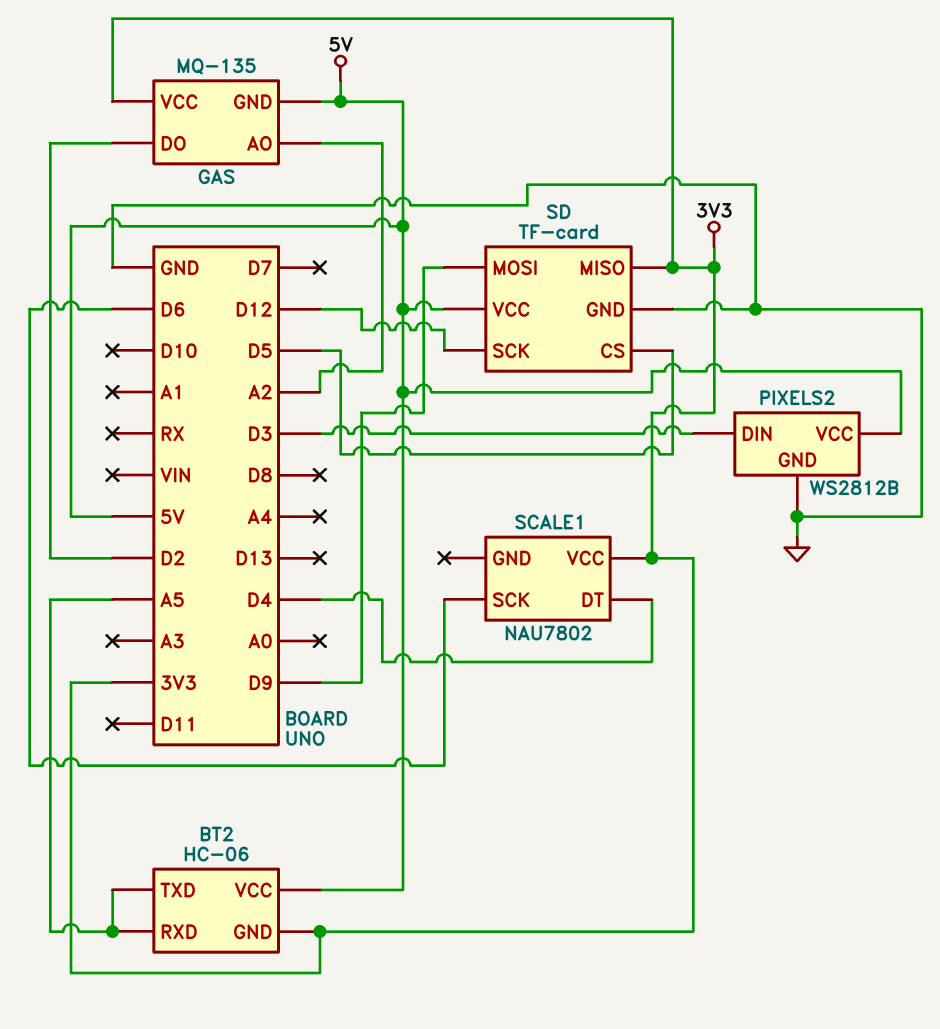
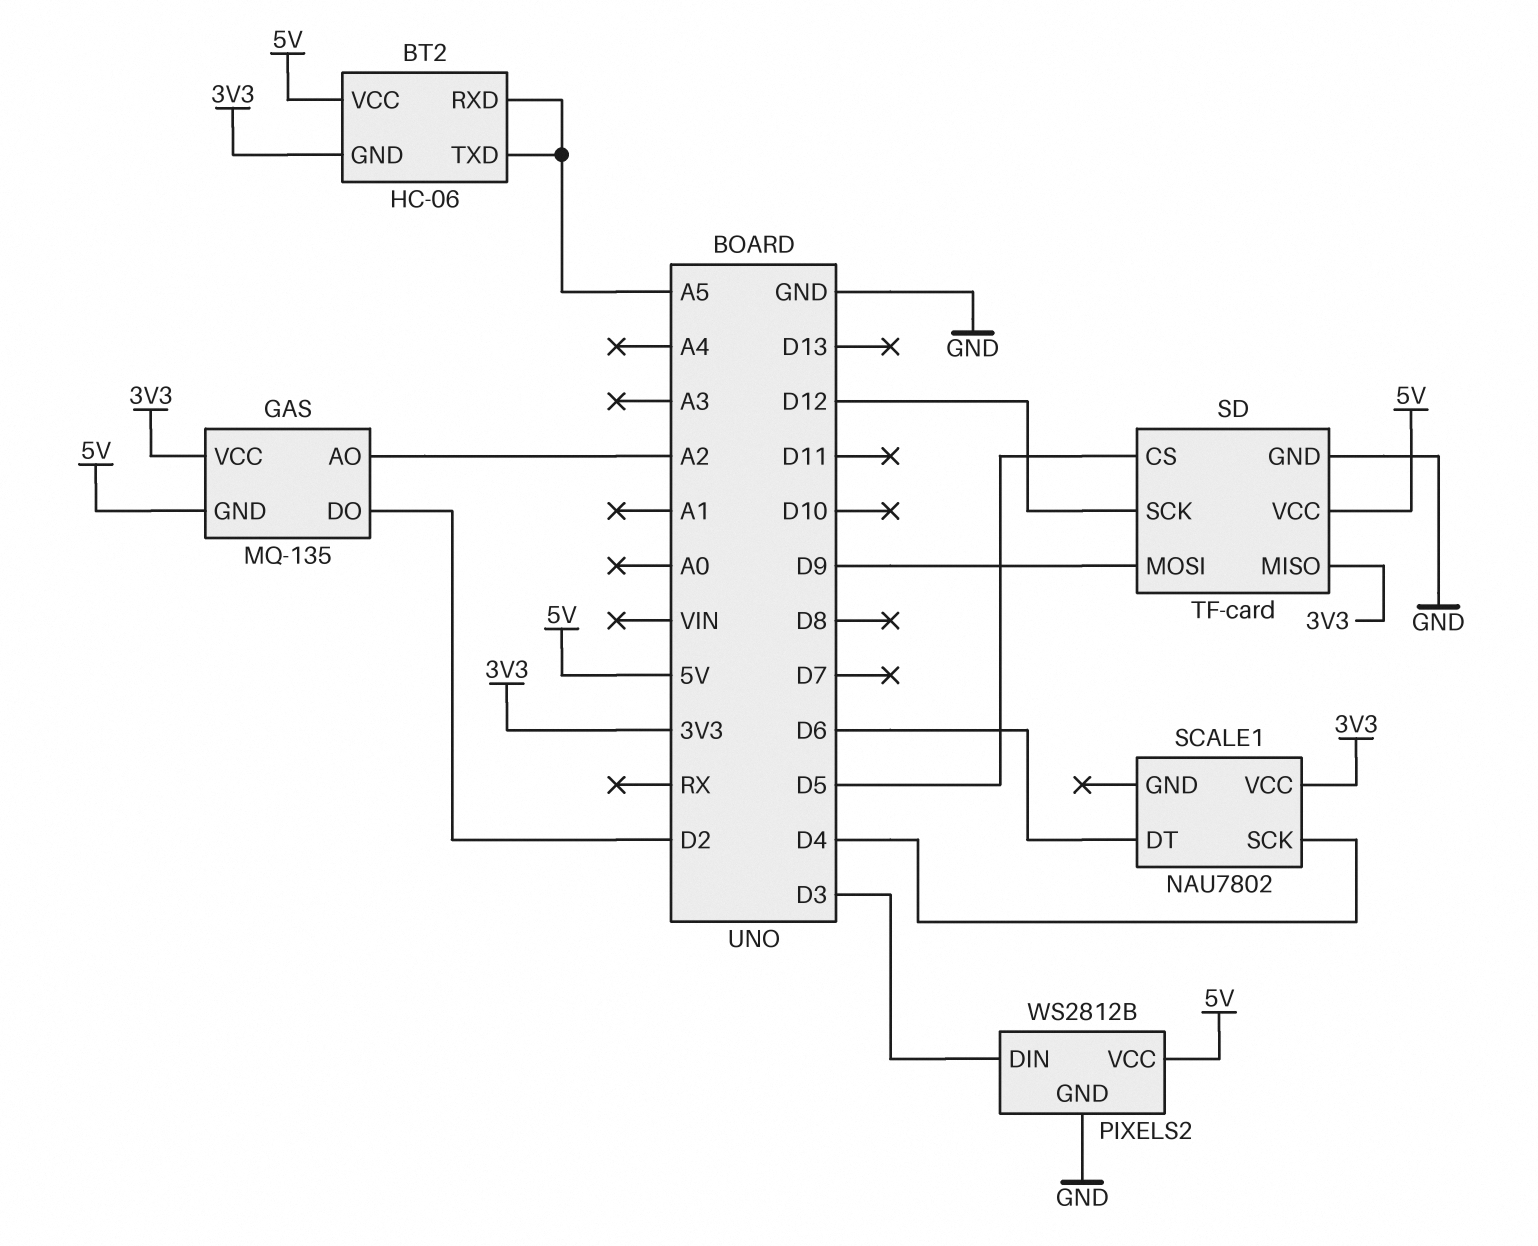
SCALE1 pin DT: D4 -> D6
SCALE1 pin SCK: D6 -> D4

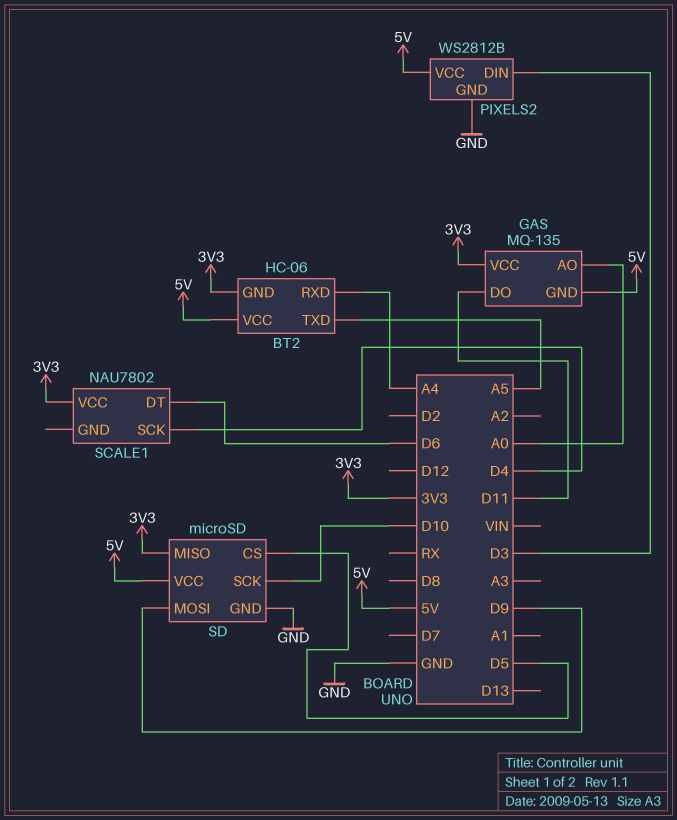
BT2 pin RXD: A5 -> A4
GAS pin AO: A2 -> A0
GAS pin DO: D2 -> D11
SD: TF-card -> microSD
SD pin SCK: D12 -> D10

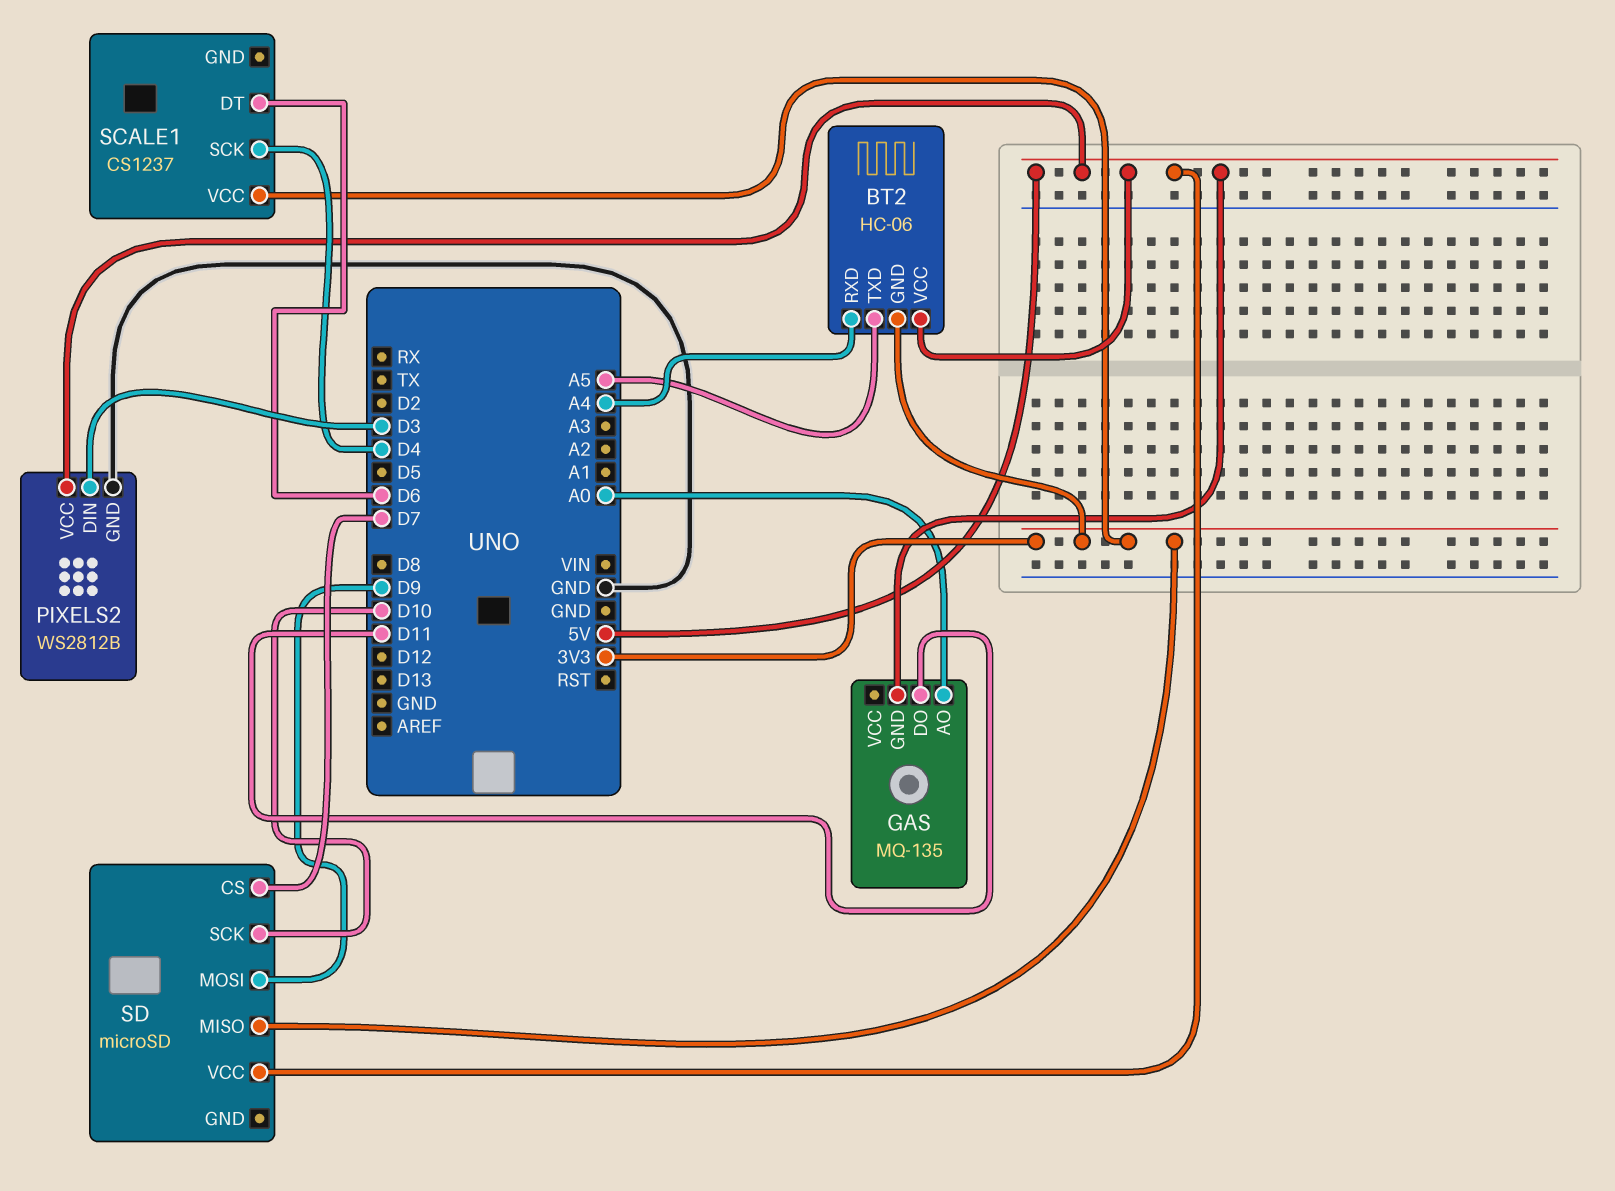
GAS pin VCC: 3V3 -> none
SCALE1: NAU7802 -> CS1237
SD pin CS: D5 -> D7
SD pin GND: GND -> none

